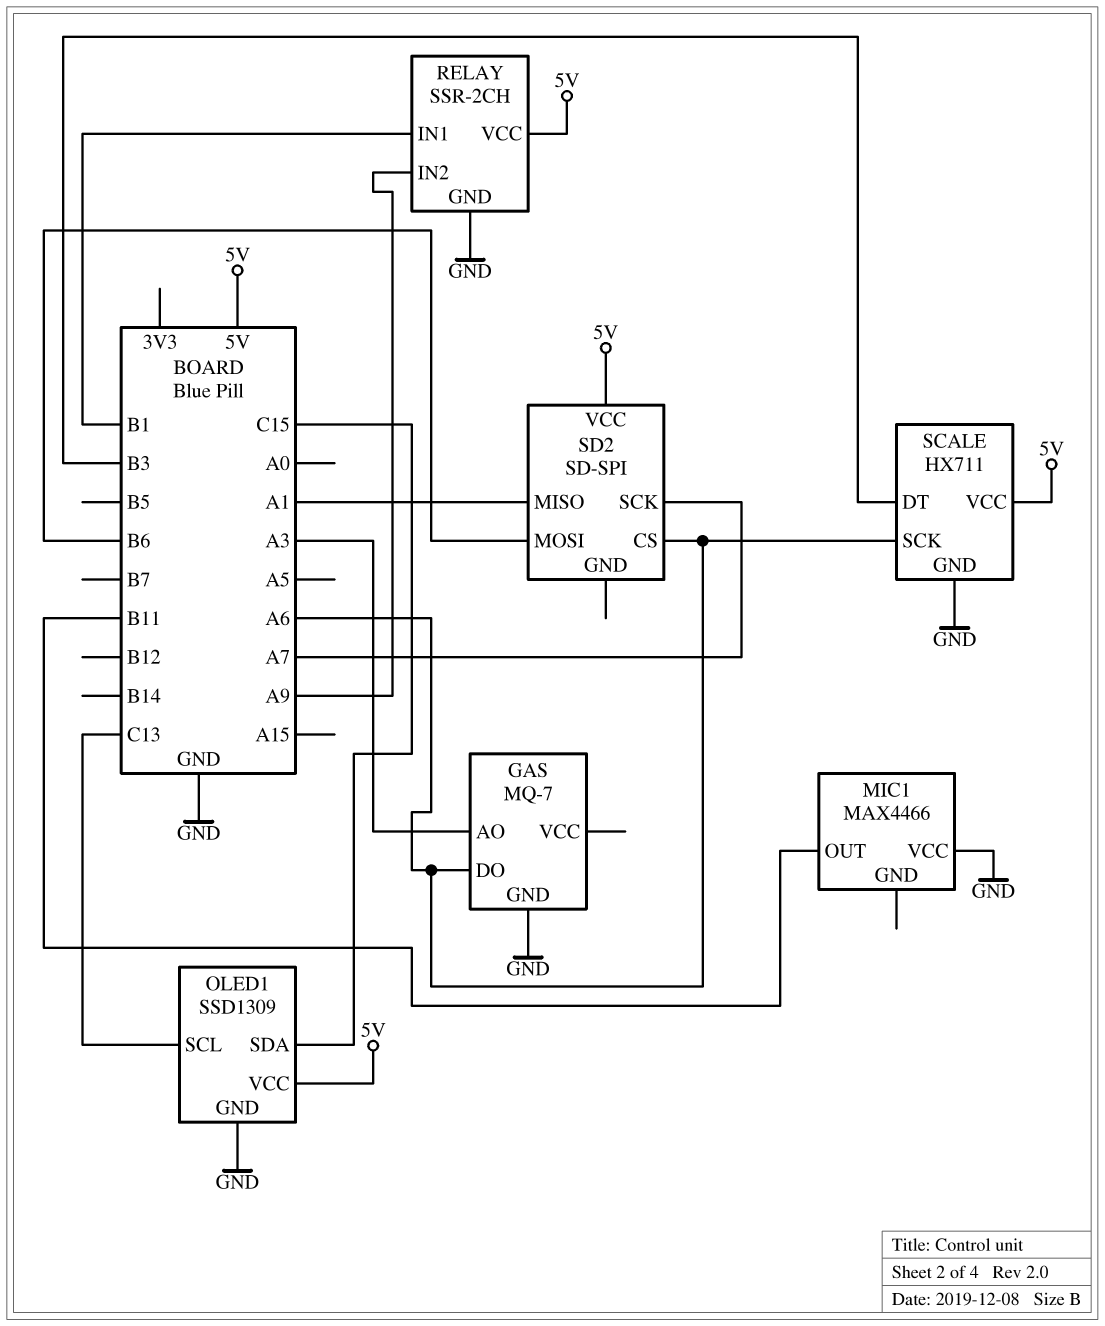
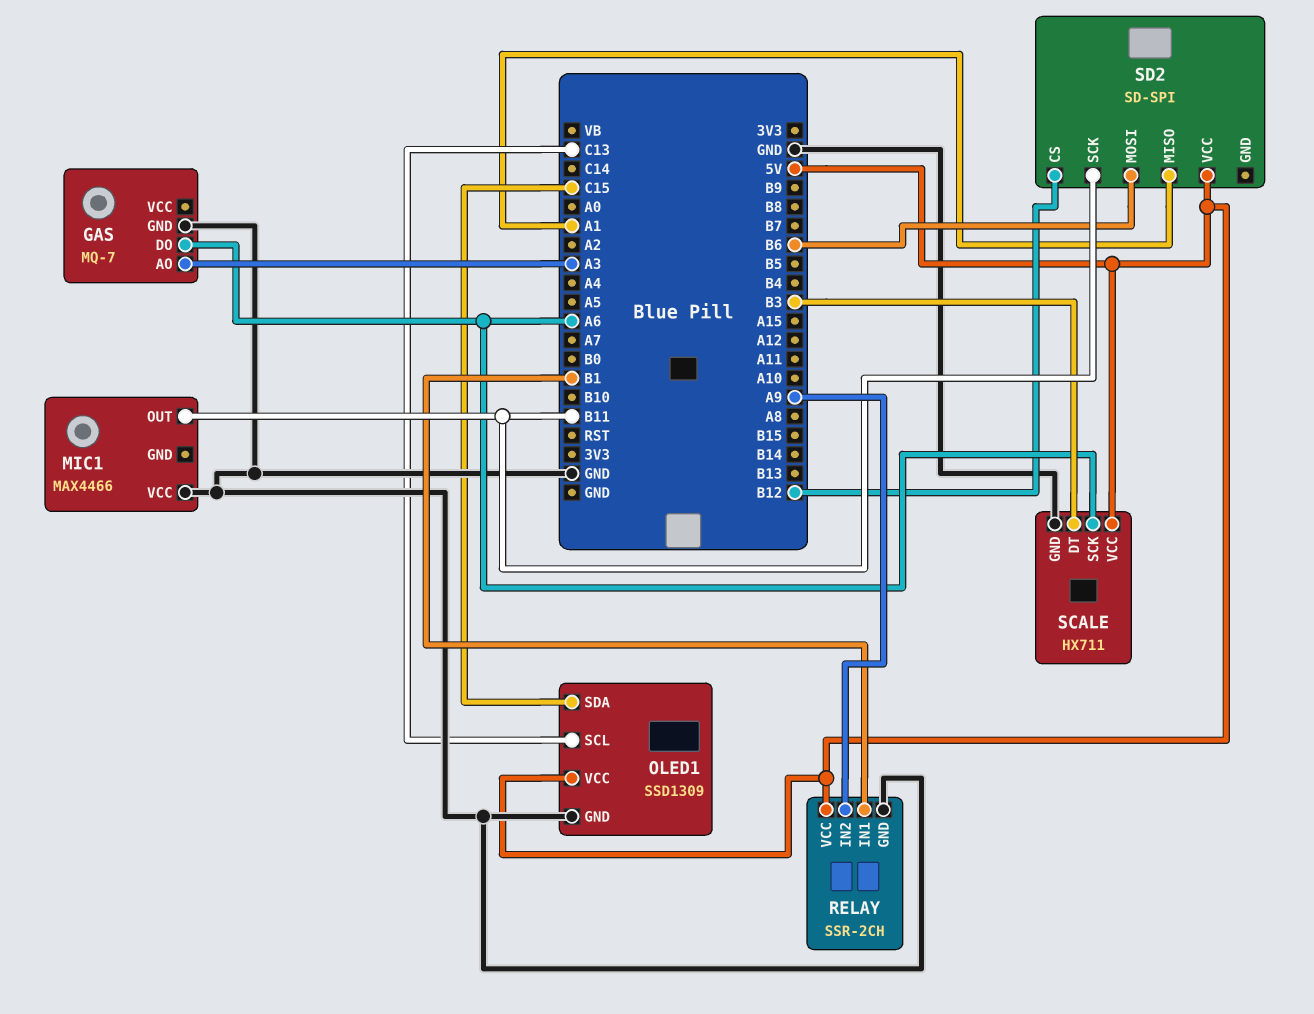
SD2 pin CS: A6 -> B12
SD2 pin SCK: A7 -> B11

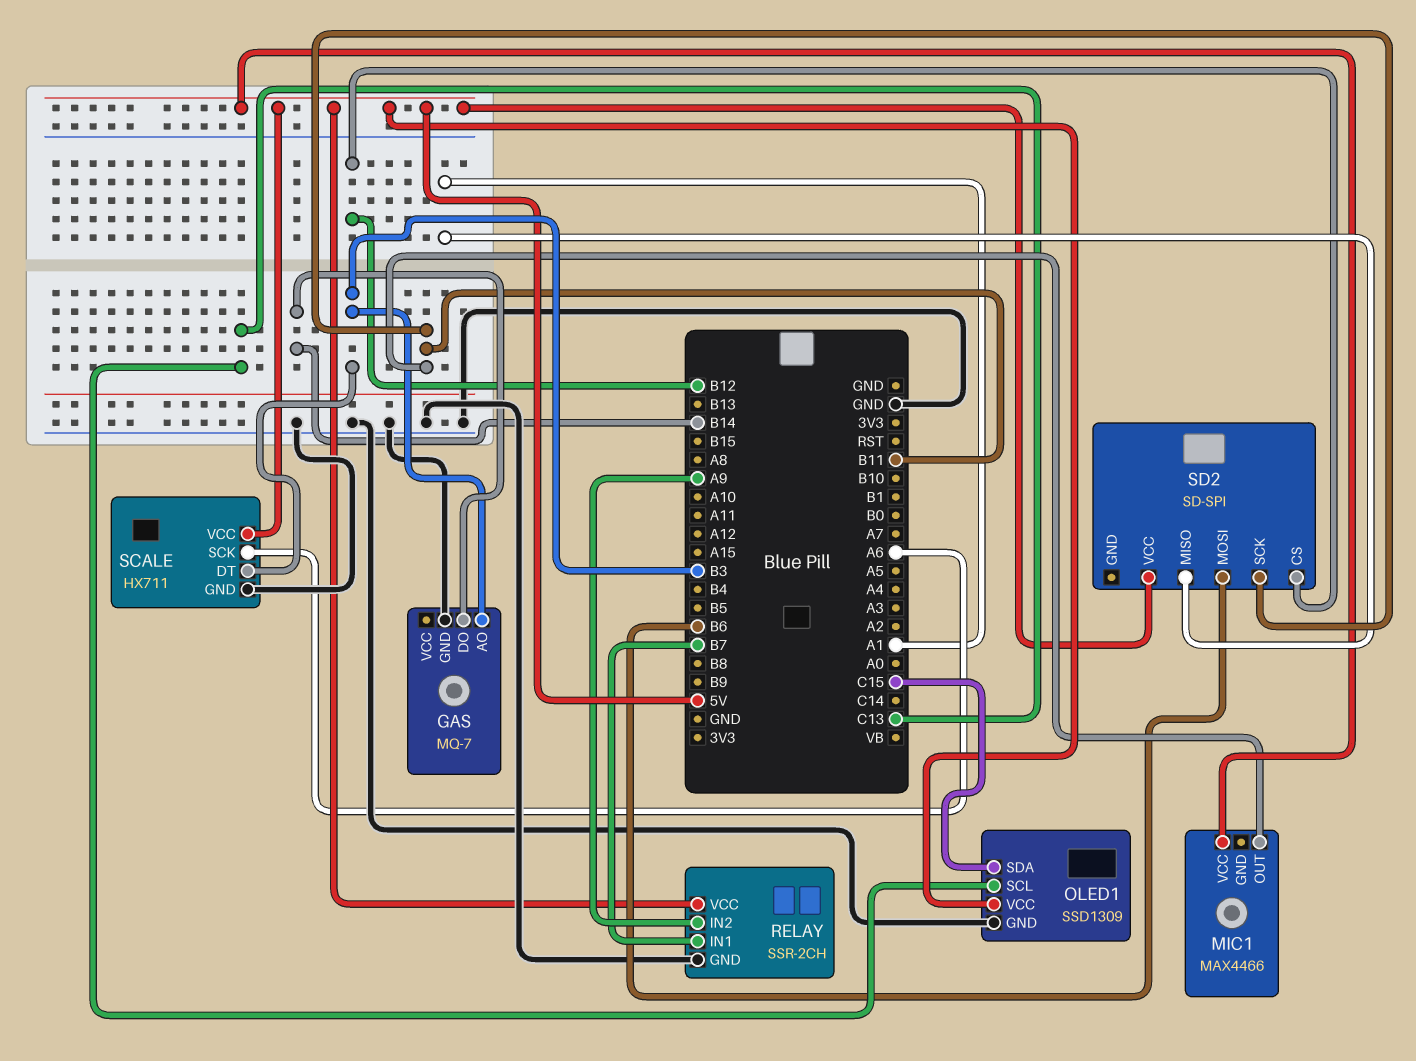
GAS pin AO: A3 -> B3
GAS pin DO: A6 -> B14
MIC1 pin VCC: GND -> 5V
RELAY pin IN1: B1 -> B7

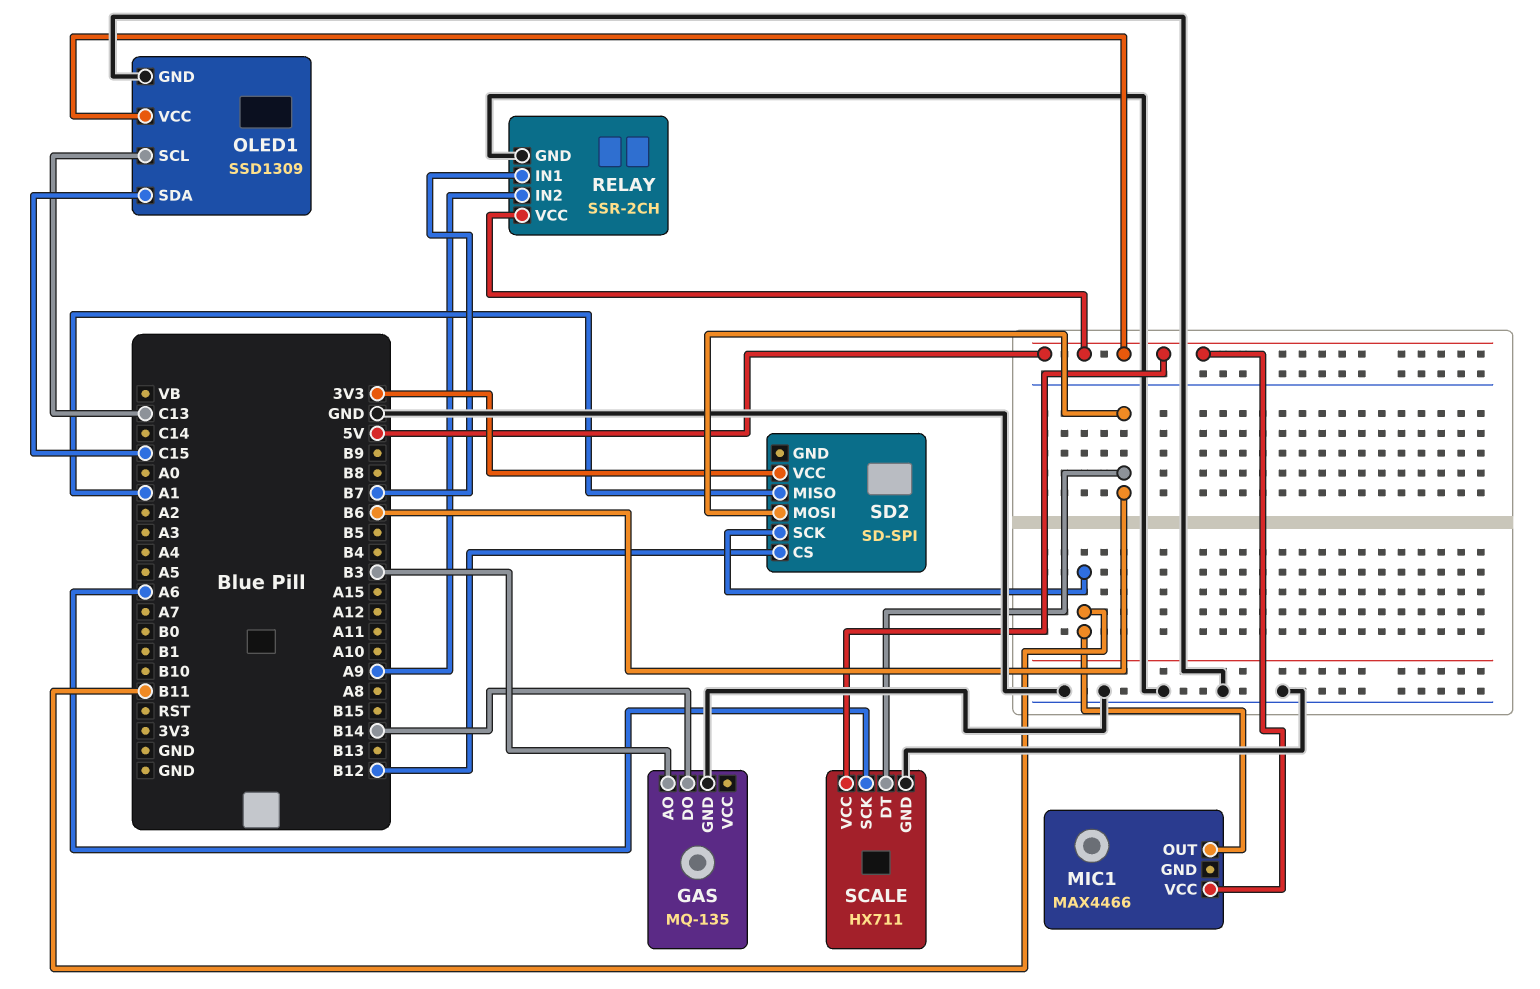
GAS: MQ-7 -> MQ-135
SCALE pin DT: B3 -> B6
SD2 pin VCC: 5V -> 3V3

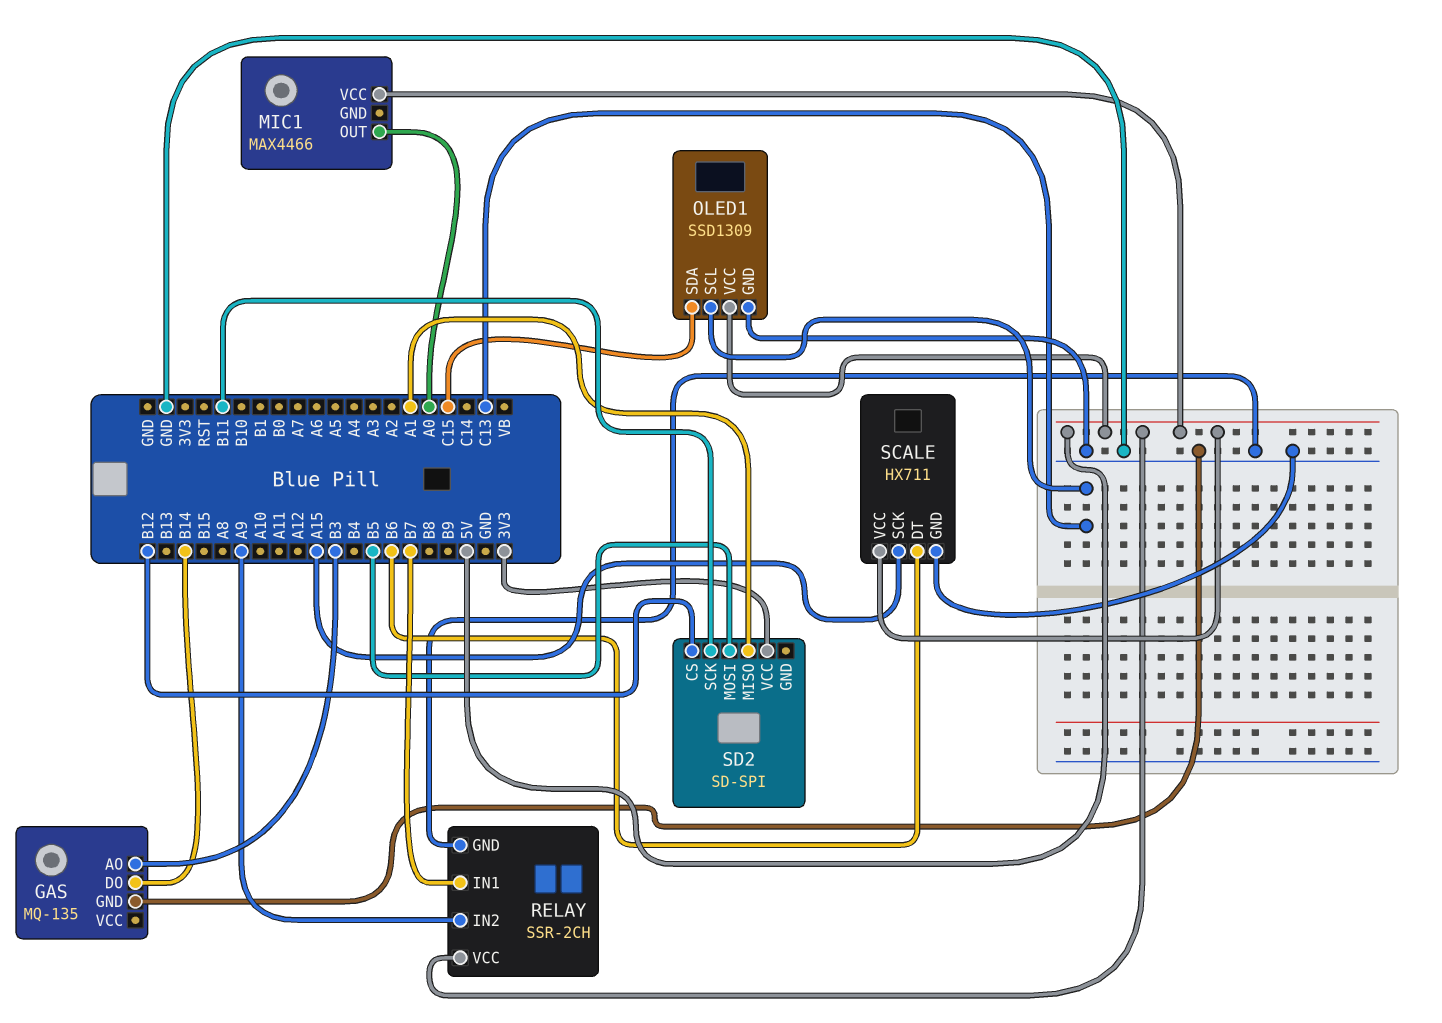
MIC1 pin OUT: B11 -> A0
SCALE pin SCK: A6 -> A15
SD2 pin MOSI: B6 -> B5

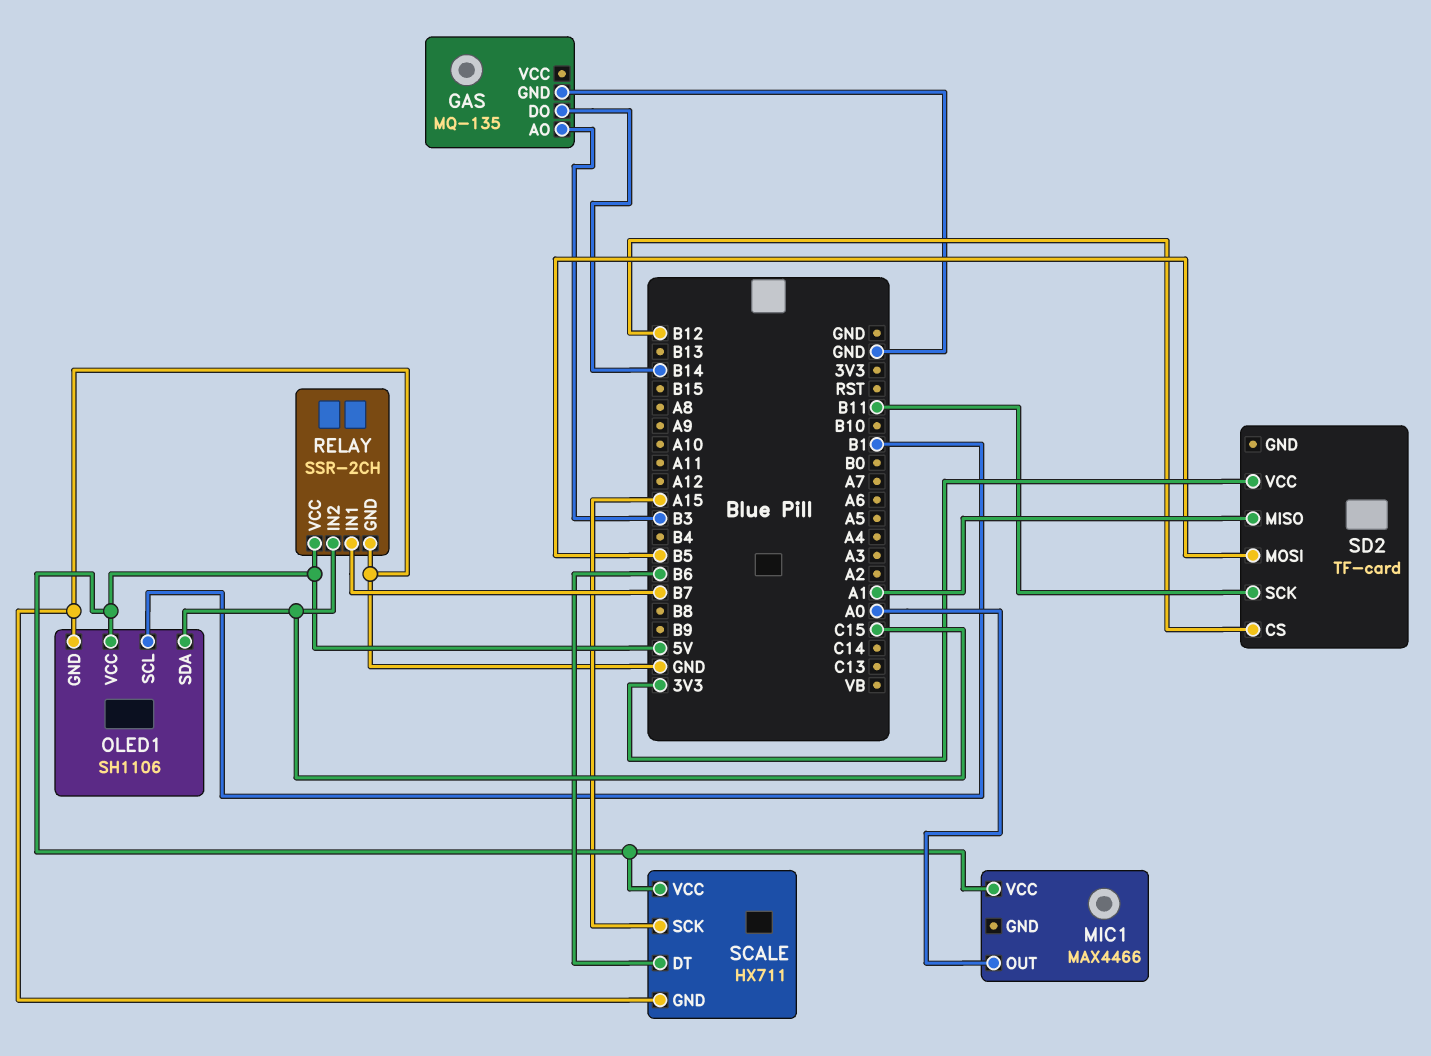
OLED1: SSD1309 -> SH1106
OLED1 pin SCL: C13 -> B1
RELAY pin IN2: A9 -> C15
SD2: SD-SPI -> TF-card

